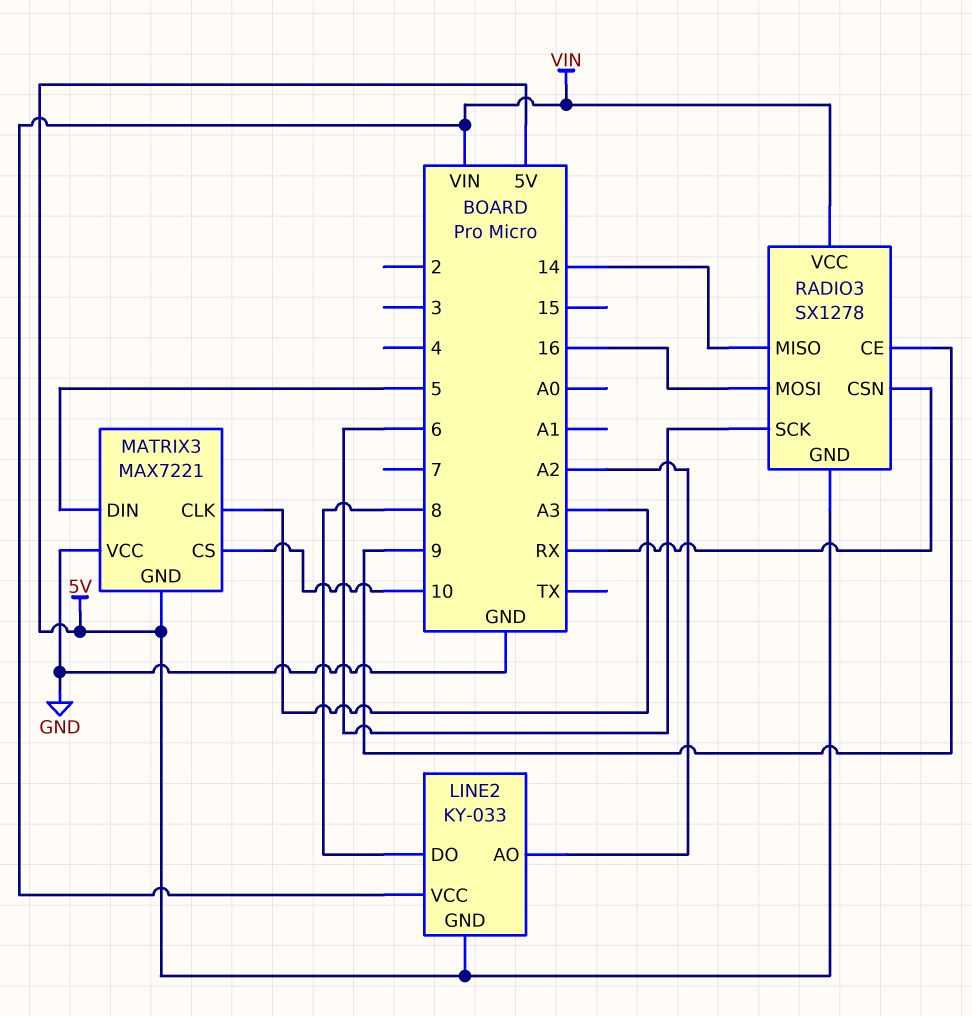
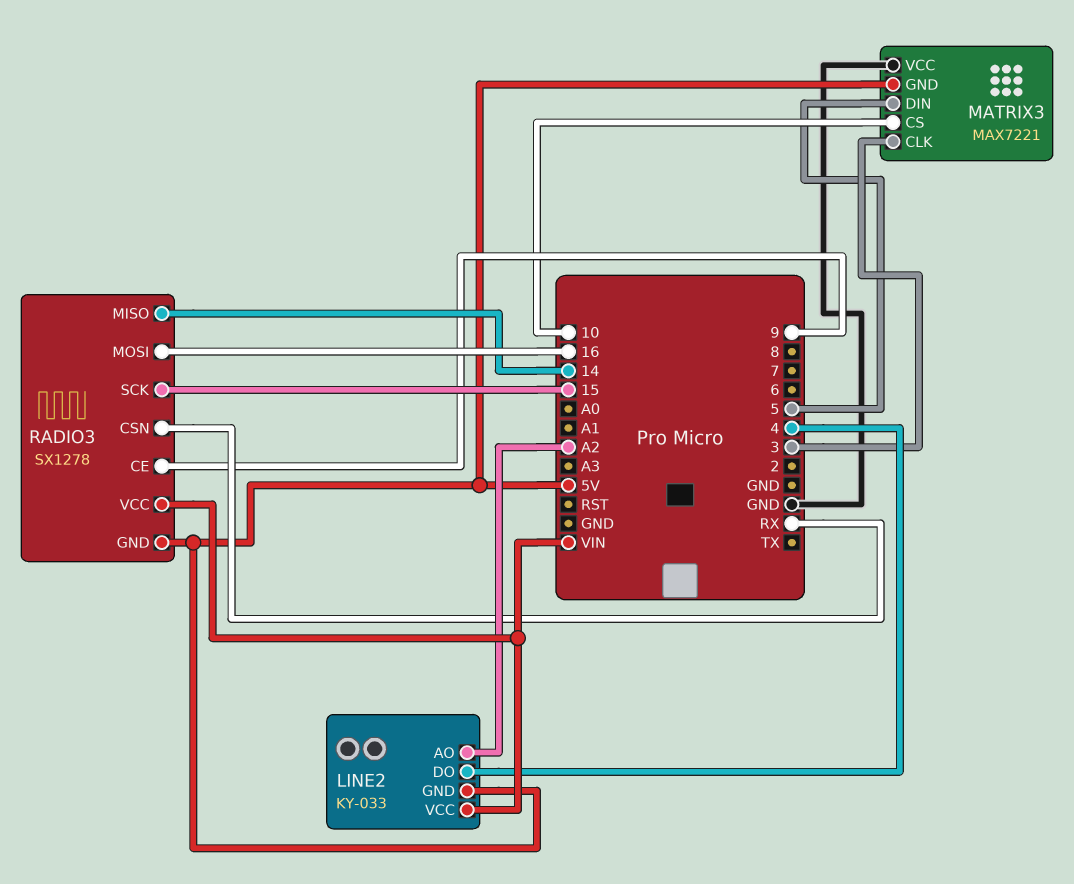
LINE2 pin DO: 8 -> 4
MATRIX3 pin CLK: A3 -> 3
RADIO3 pin SCK: 6 -> 15

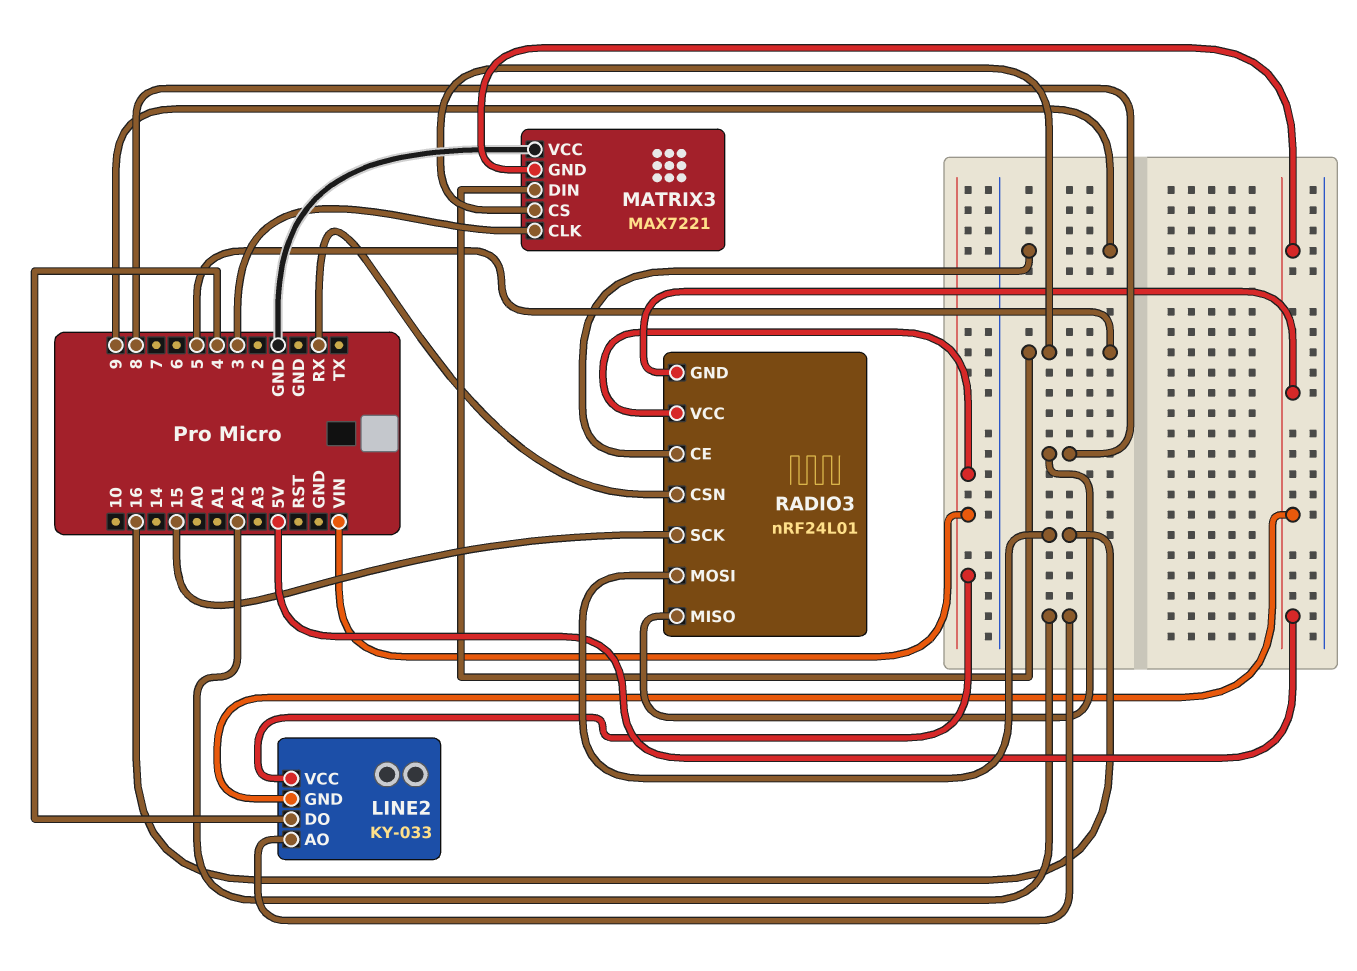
MATRIX3 pin CS: 10 -> 5
RADIO3: SX1278 -> nRF24L01
RADIO3 pin MISO: 14 -> 8

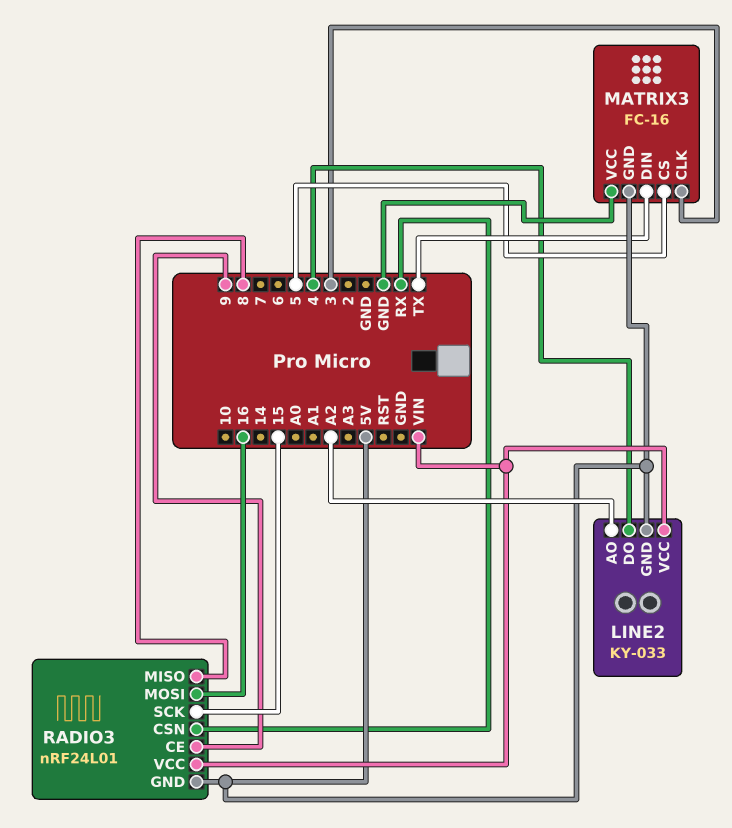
MATRIX3: MAX7221 -> FC-16
MATRIX3 pin DIN: 5 -> TX

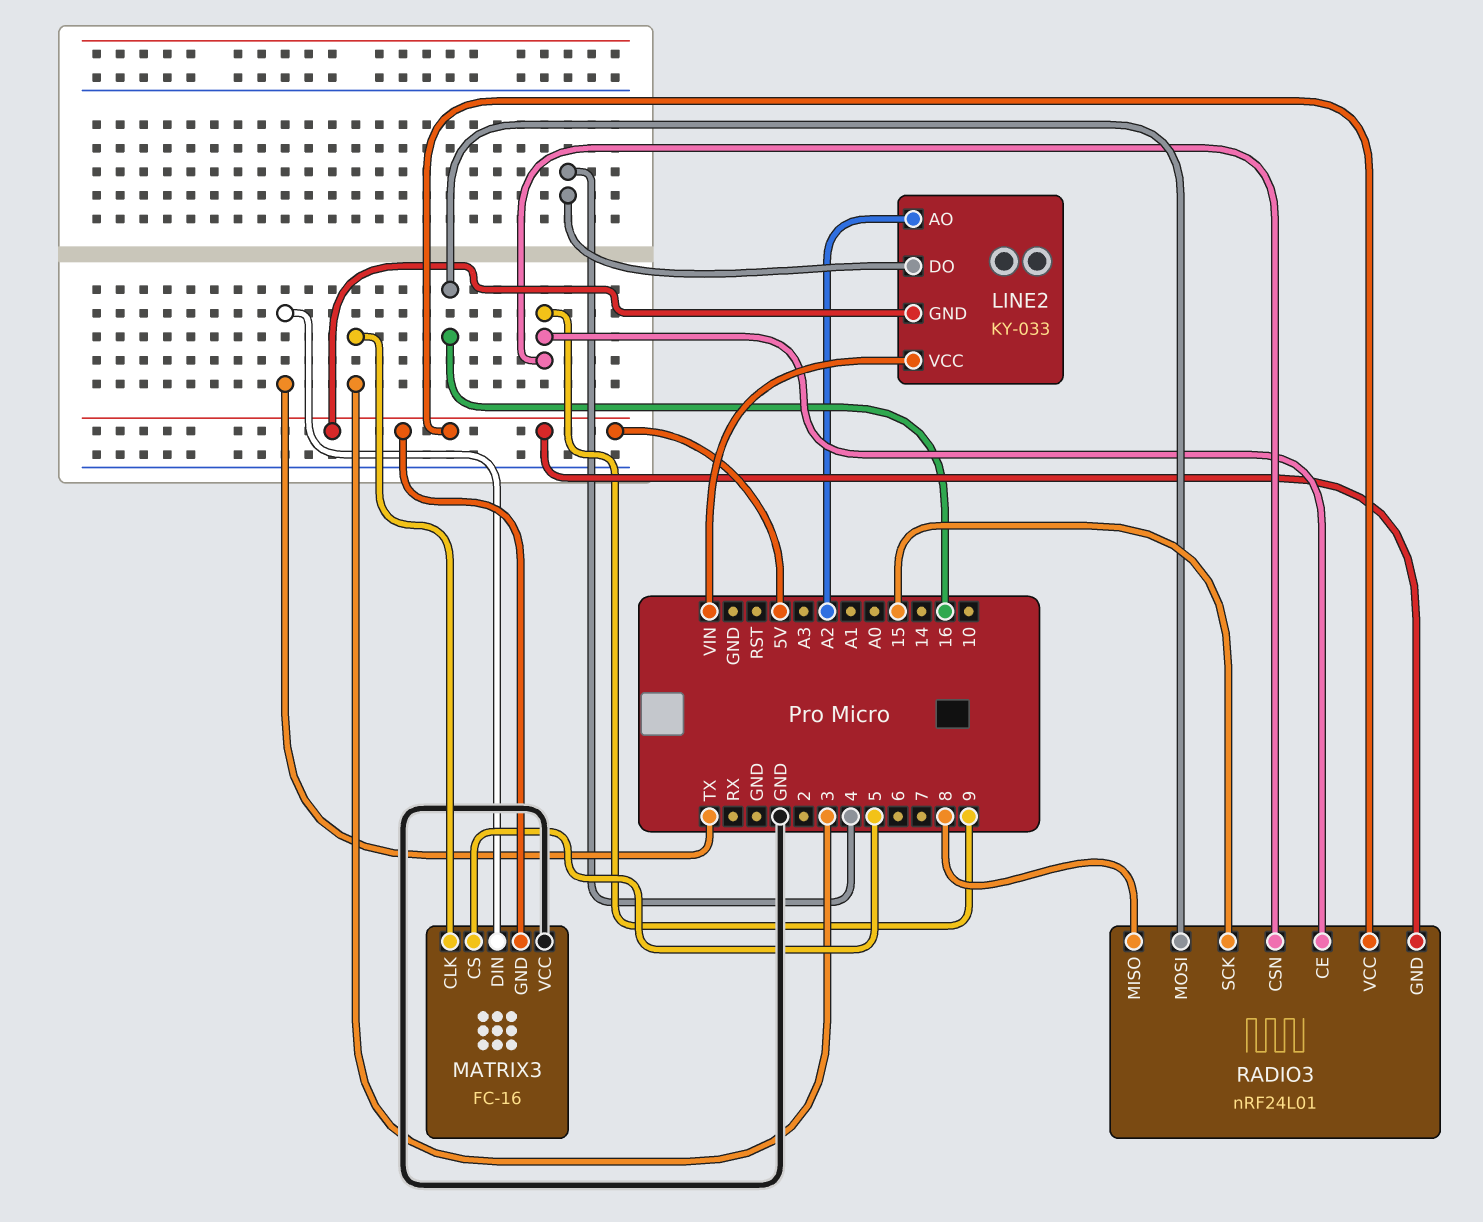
RADIO3 pin CSN: RX -> 9
RADIO3 pin VCC: VIN -> 5V

